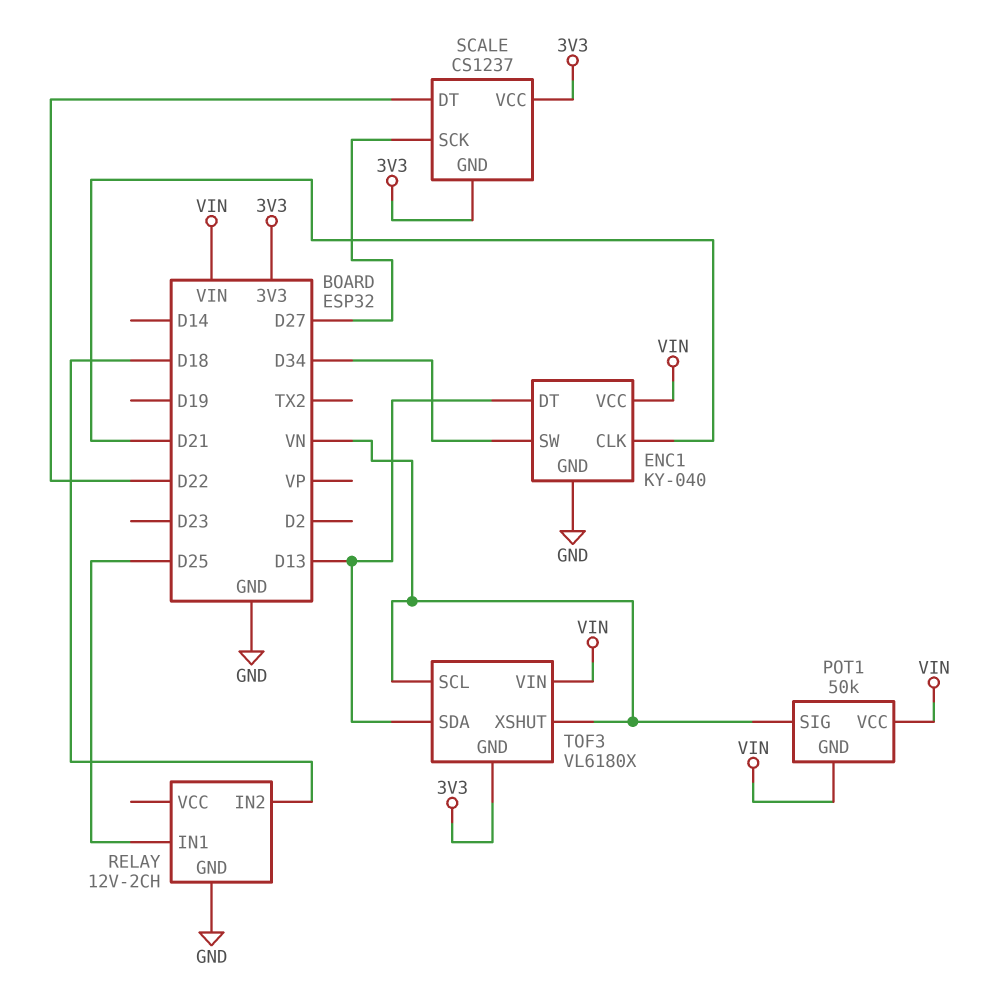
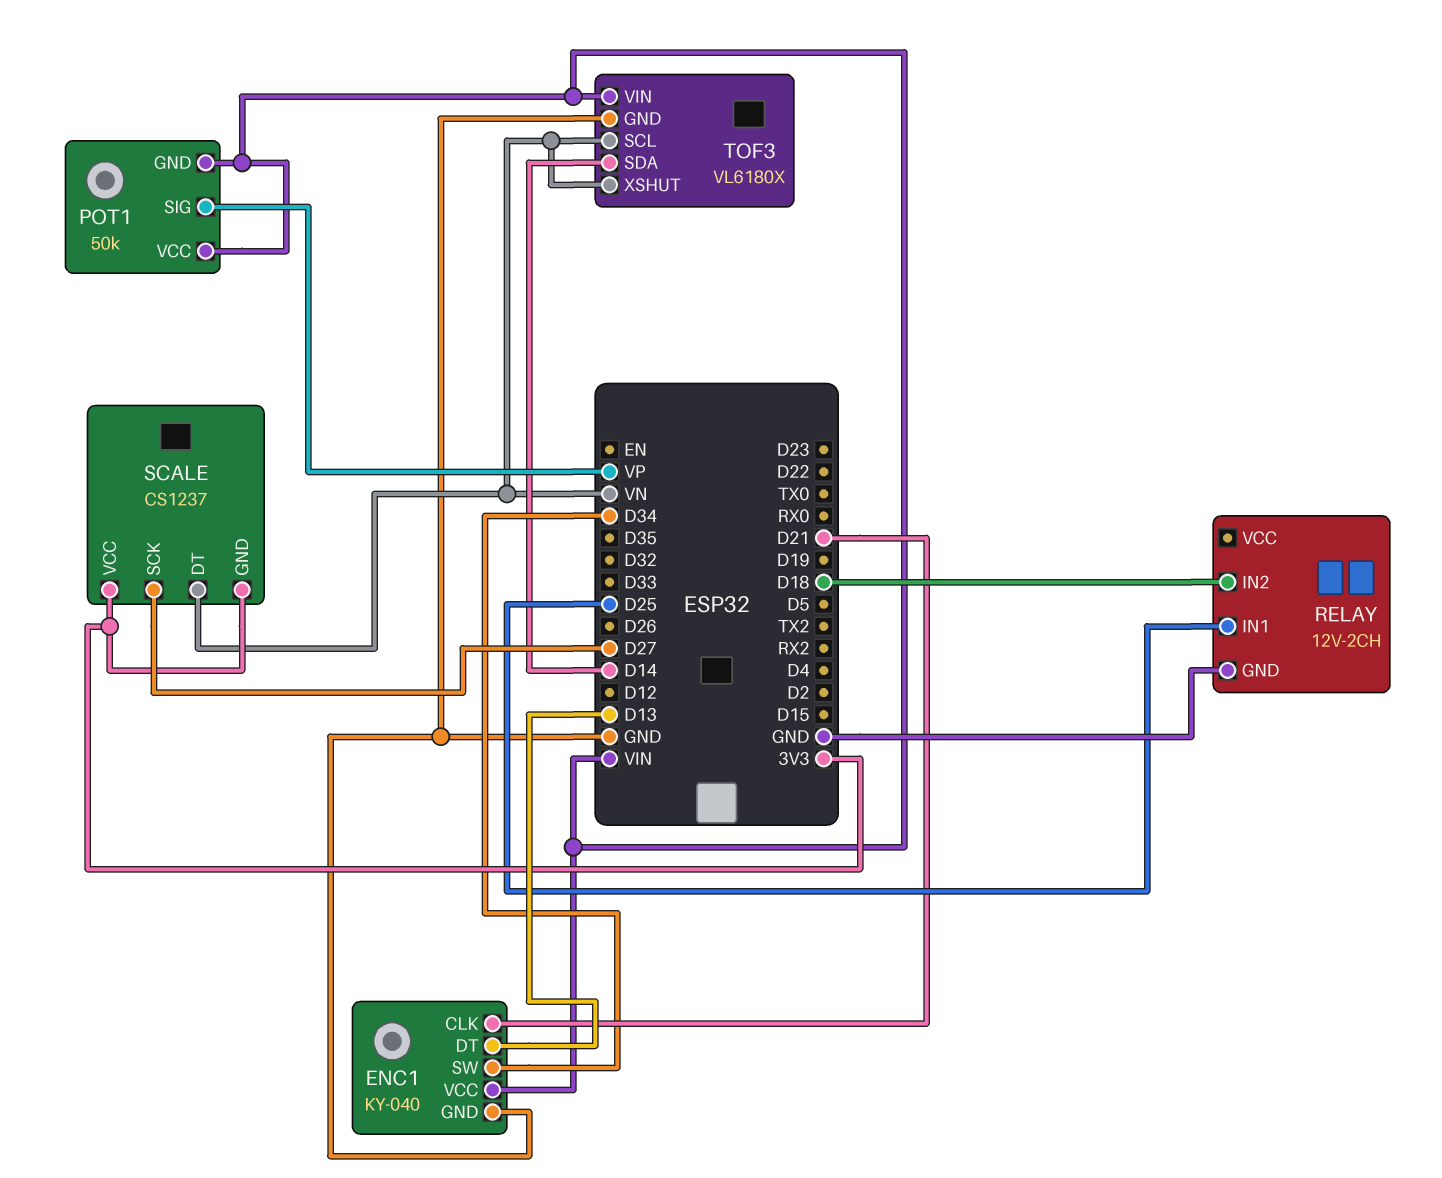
POT1 pin SIG: VN -> VP
SCALE pin DT: D22 -> VN
TOF3 pin GND: 3V3 -> GND
TOF3 pin SDA: D13 -> D14

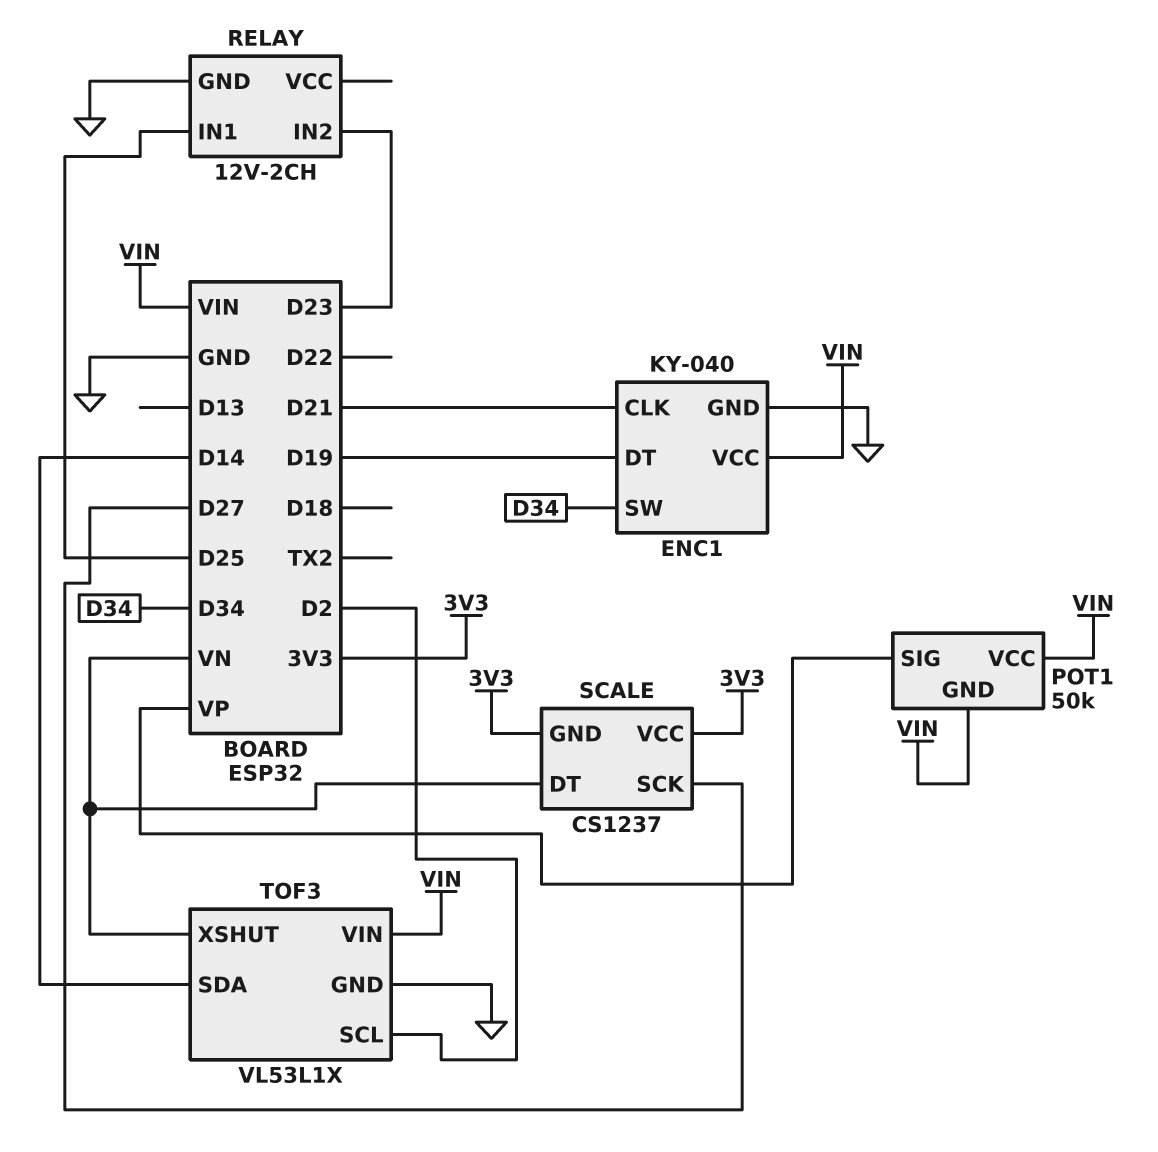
ENC1 pin DT: D13 -> D19
RELAY pin IN2: D18 -> D23
TOF3: VL6180X -> VL53L1X
TOF3 pin SCL: VN -> D2

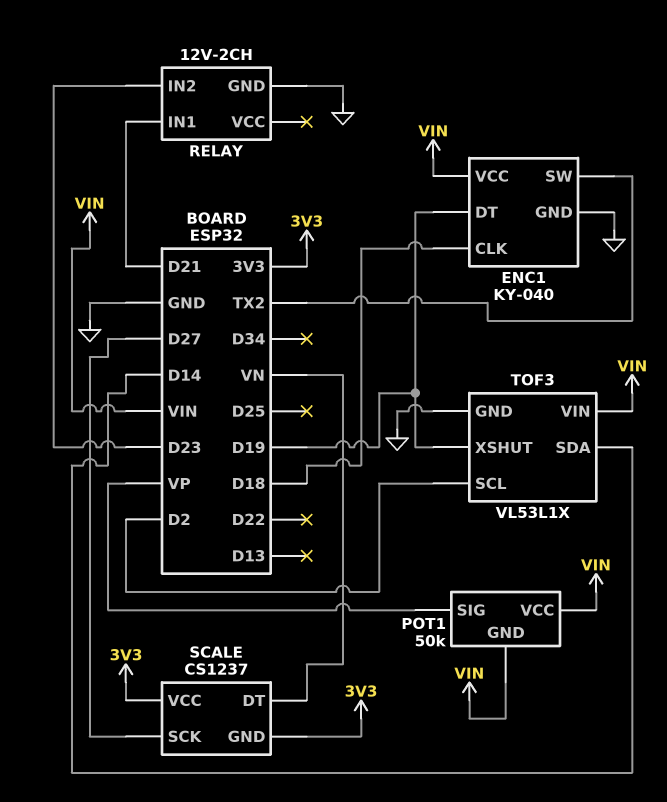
ENC1 pin CLK: D21 -> D18
ENC1 pin SW: D34 -> TX2
RELAY pin IN1: D25 -> D21
TOF3 pin XSHUT: VN -> D19

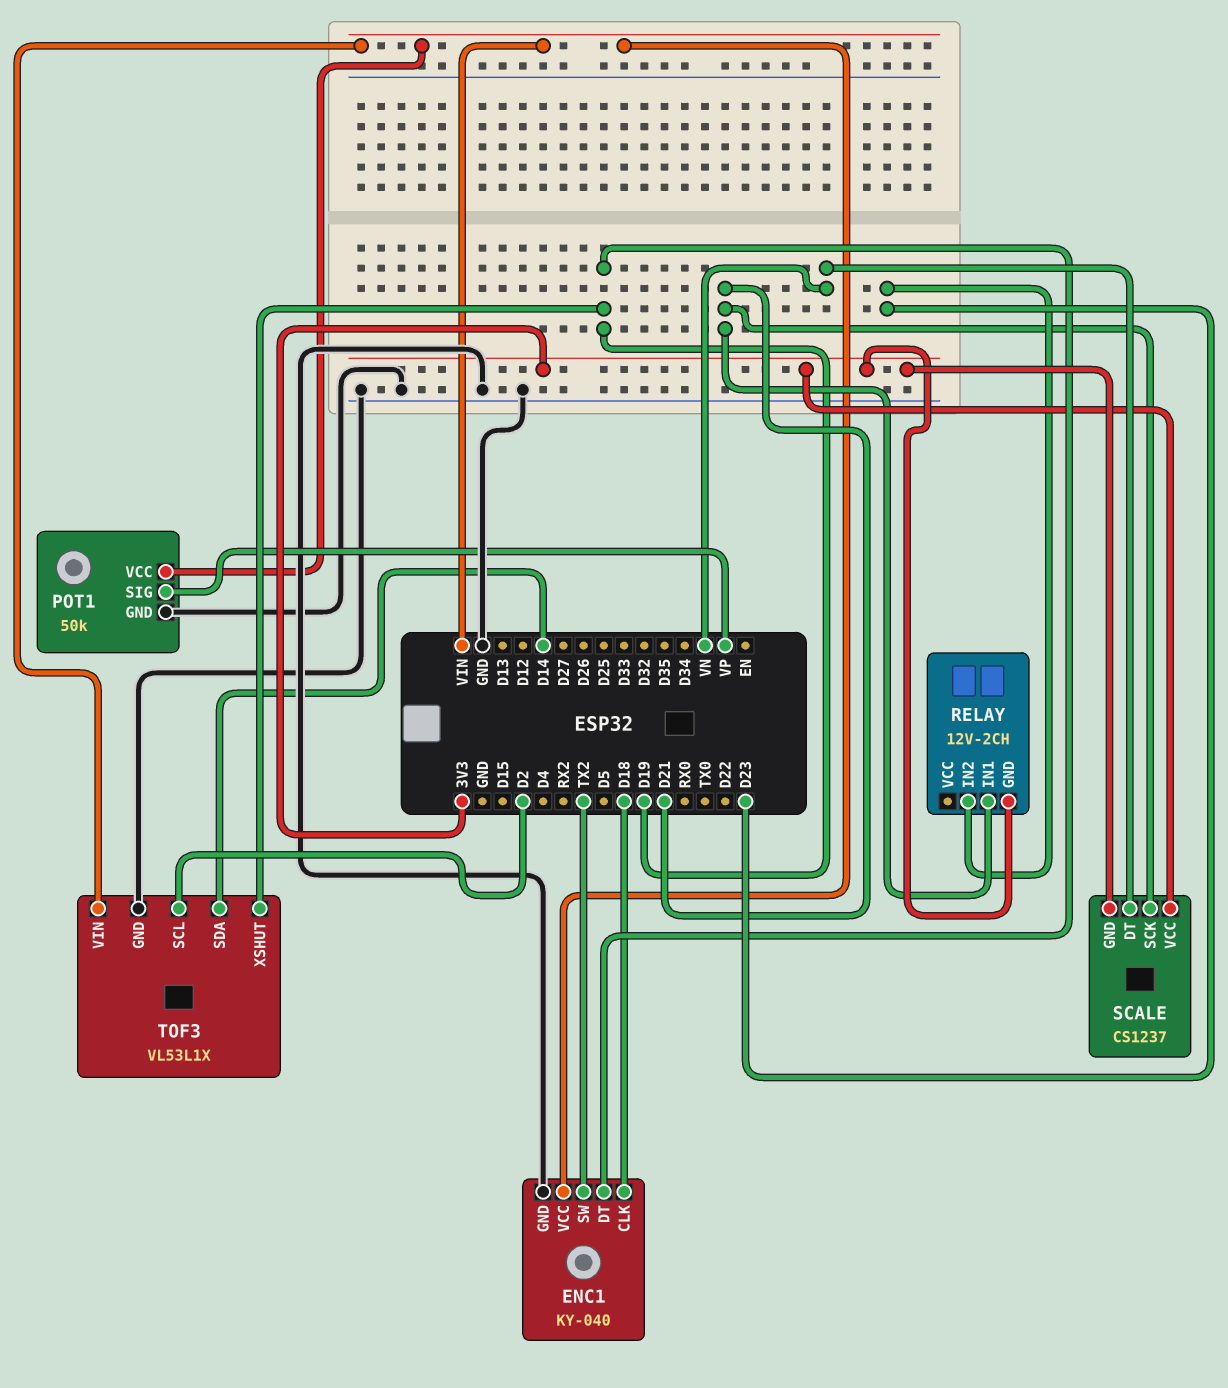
POT1 pin GND: VIN -> GND
RELAY pin GND: GND -> 3V3
SCALE pin SCK: D27 -> D21

